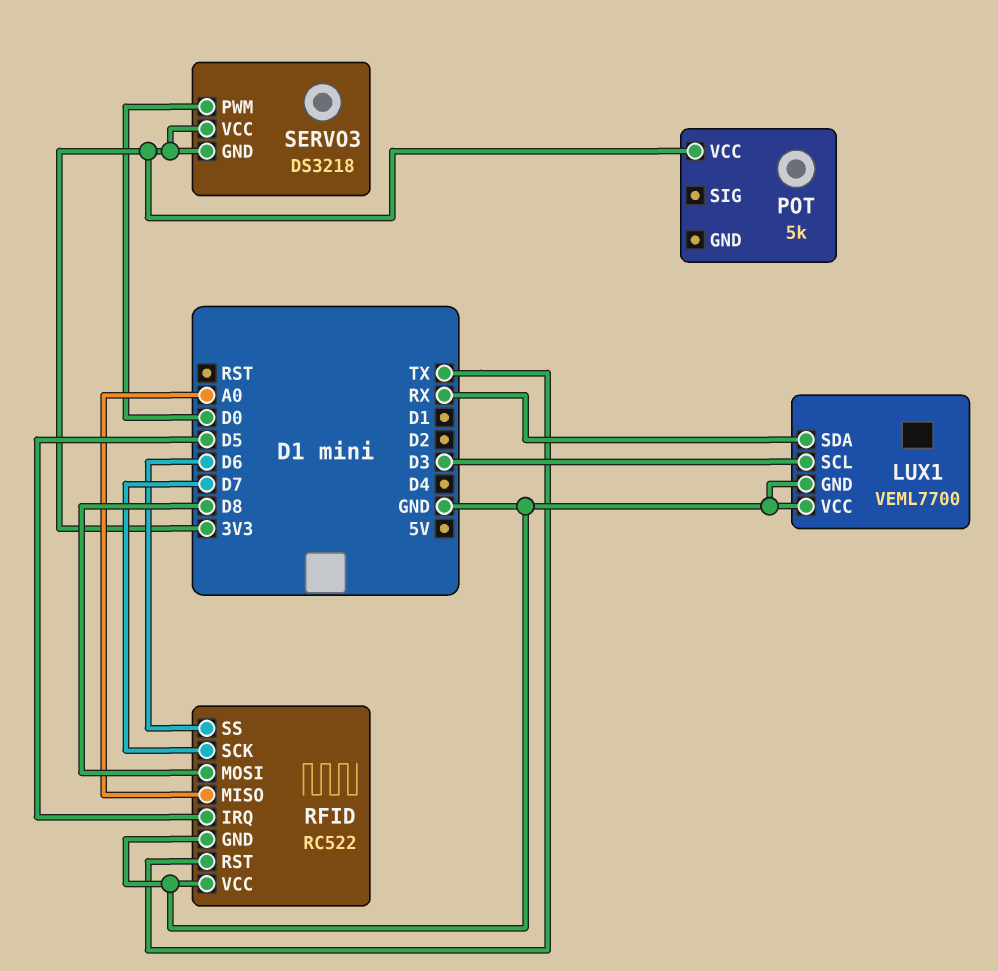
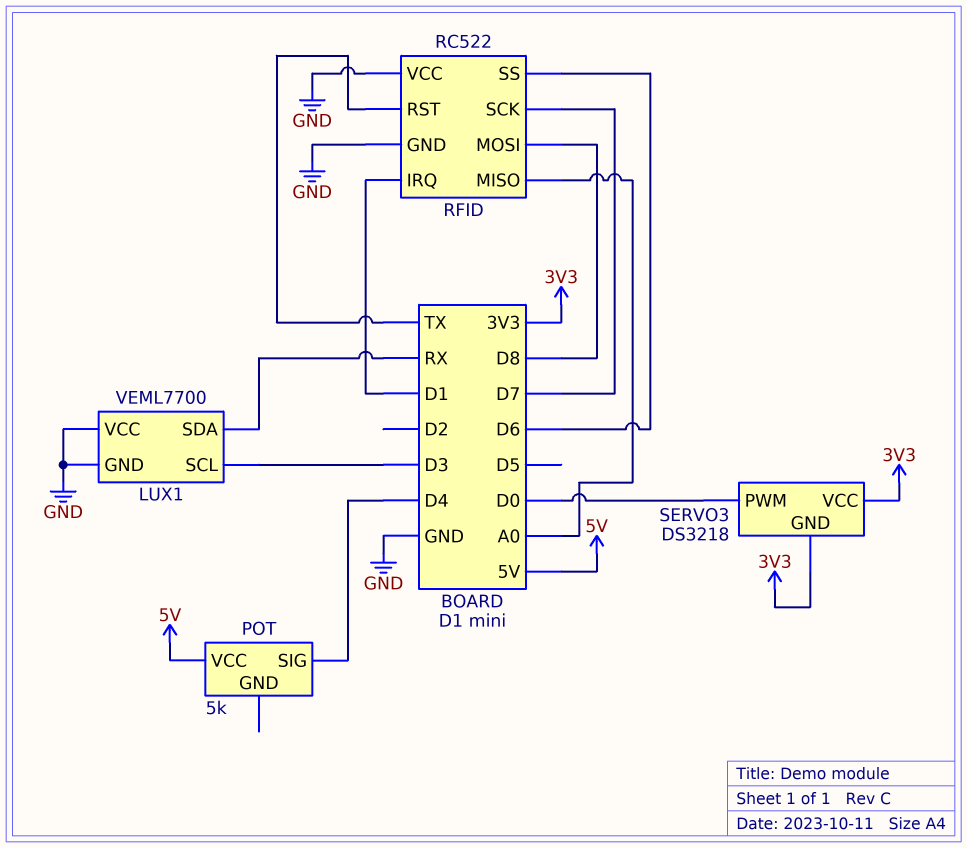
POT pin SIG: none -> D4
POT pin VCC: 3V3 -> 5V
RFID pin IRQ: D5 -> D1

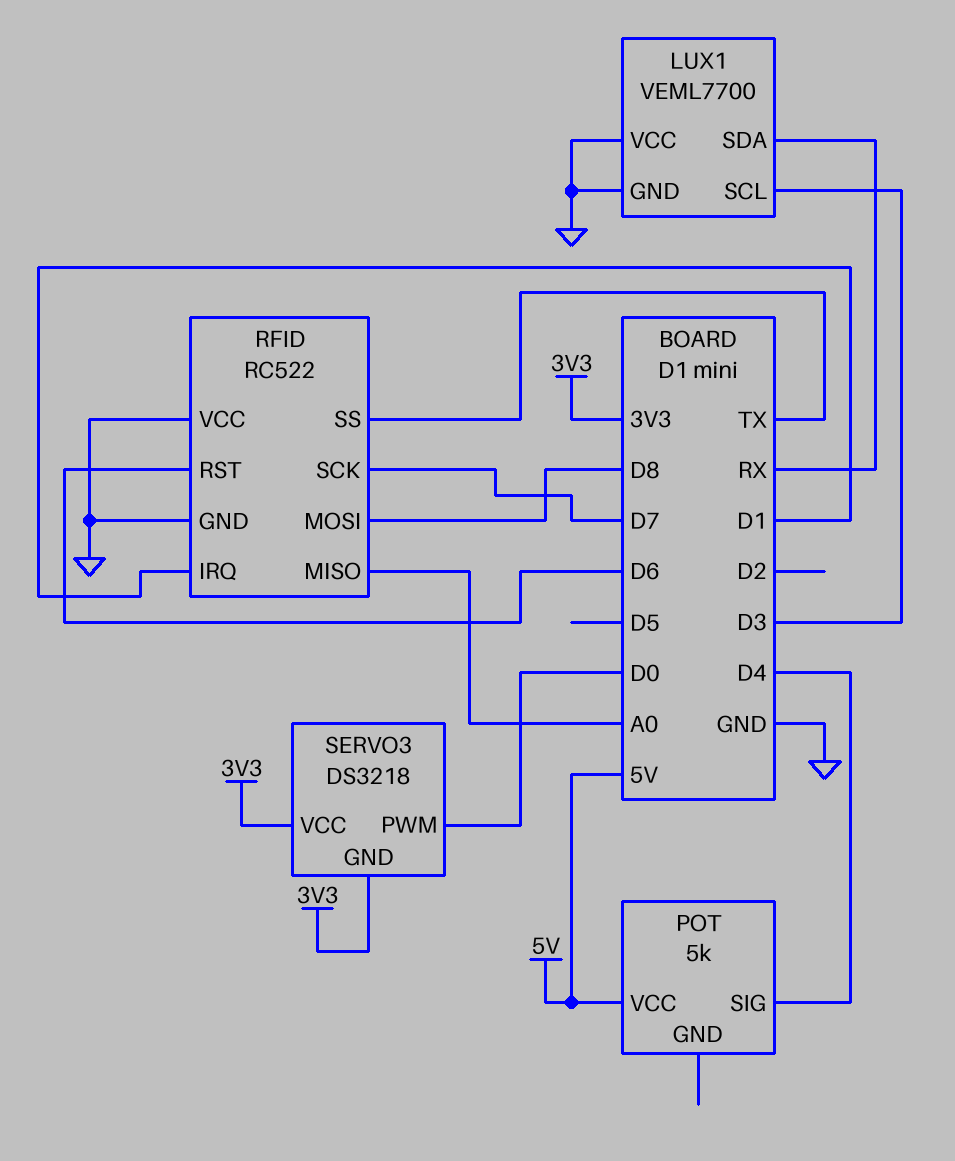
RFID pin RST: TX -> D6
RFID pin SS: D6 -> TX

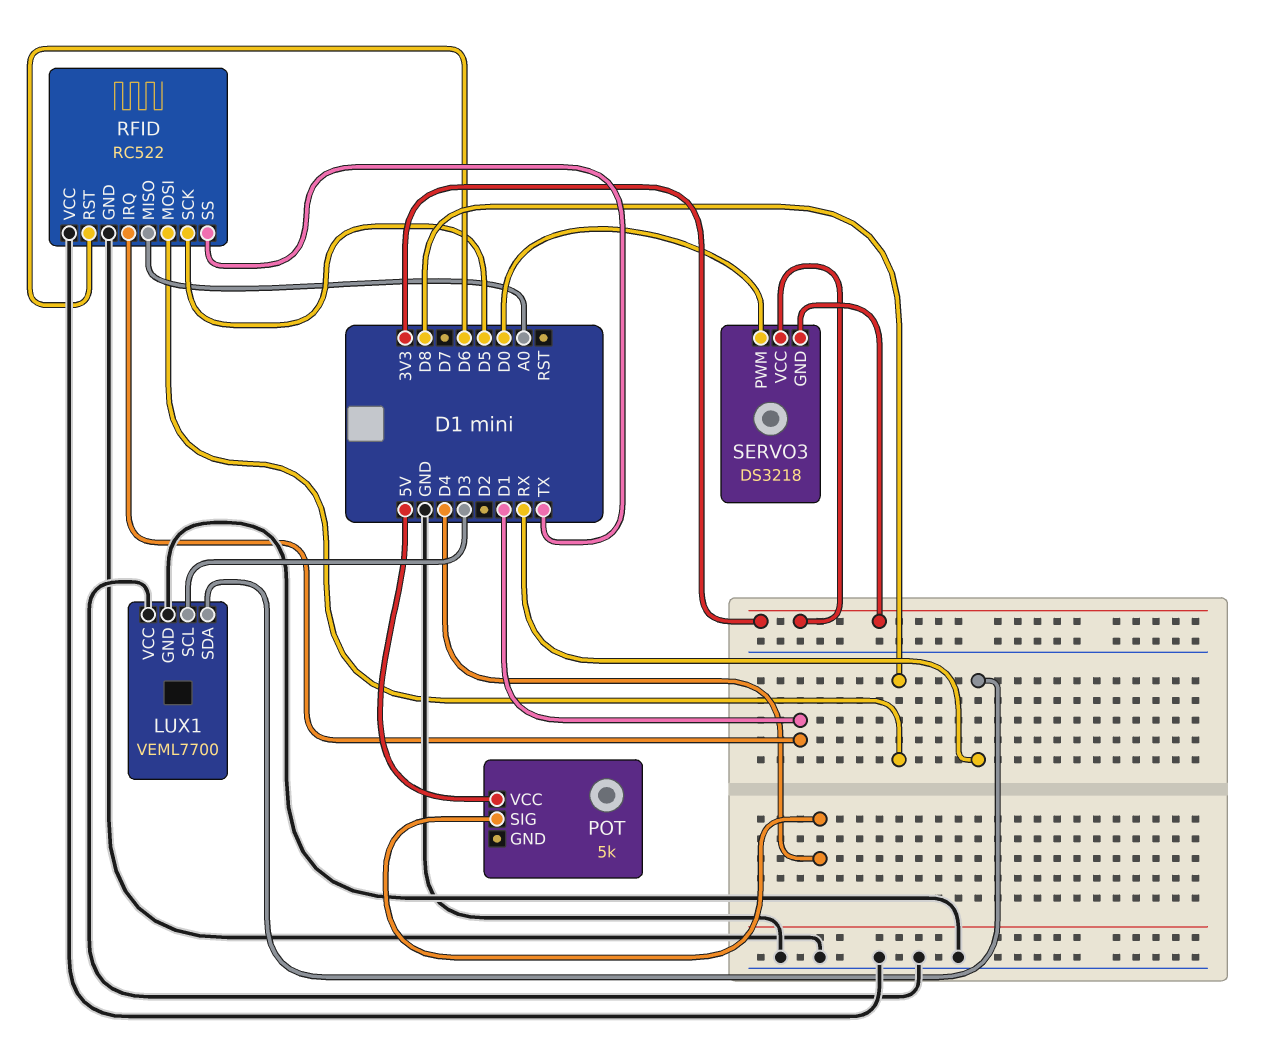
RFID pin SCK: D7 -> D5

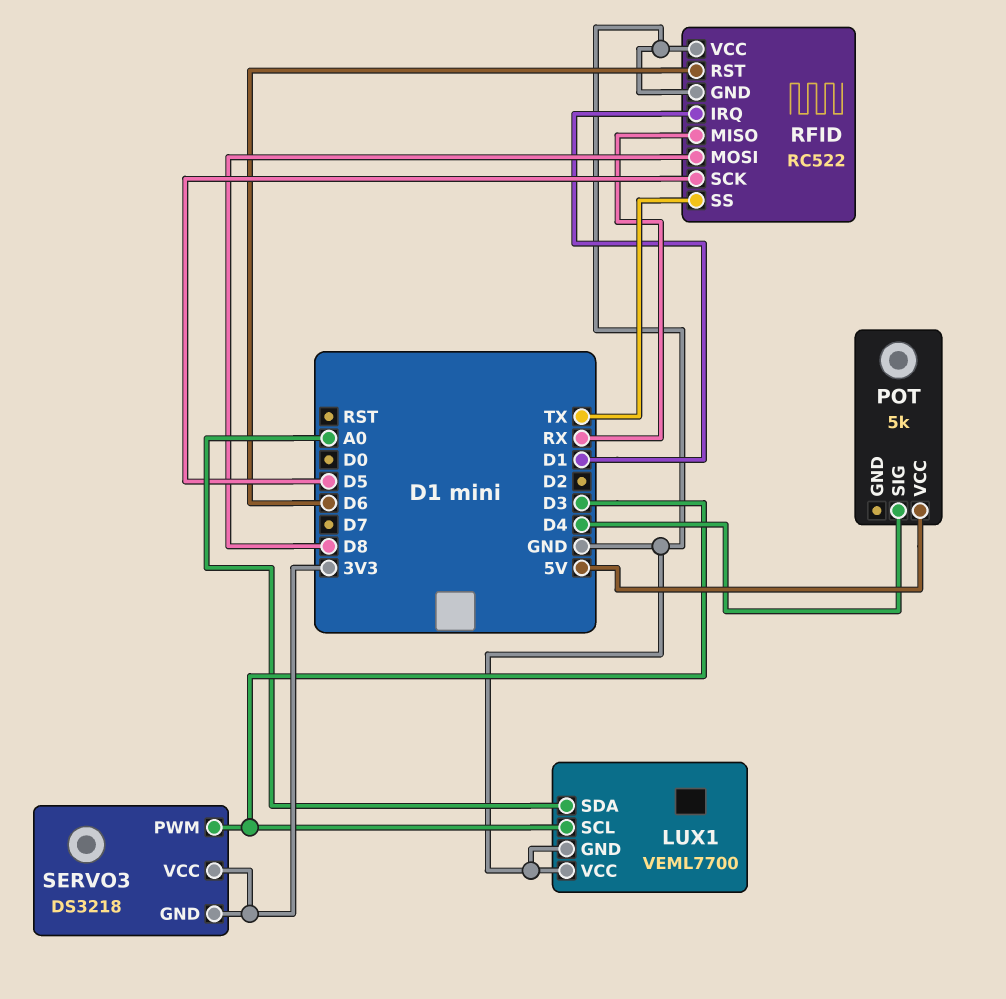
LUX1 pin SDA: RX -> A0
RFID pin MISO: A0 -> RX
SERVO3 pin PWM: D0 -> D3

